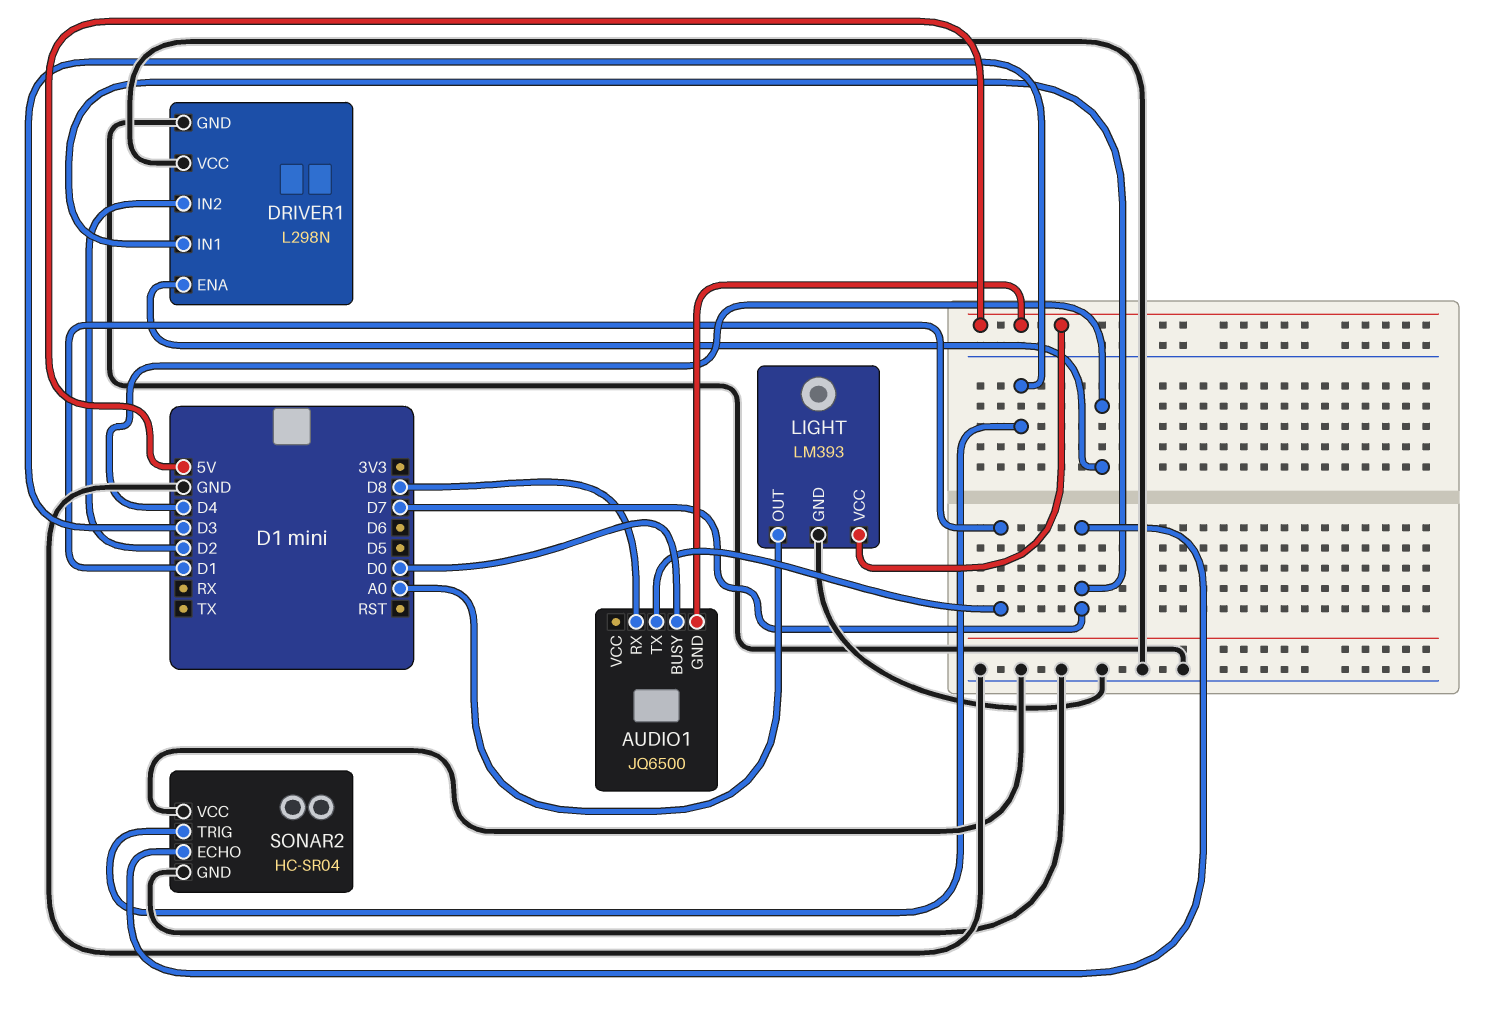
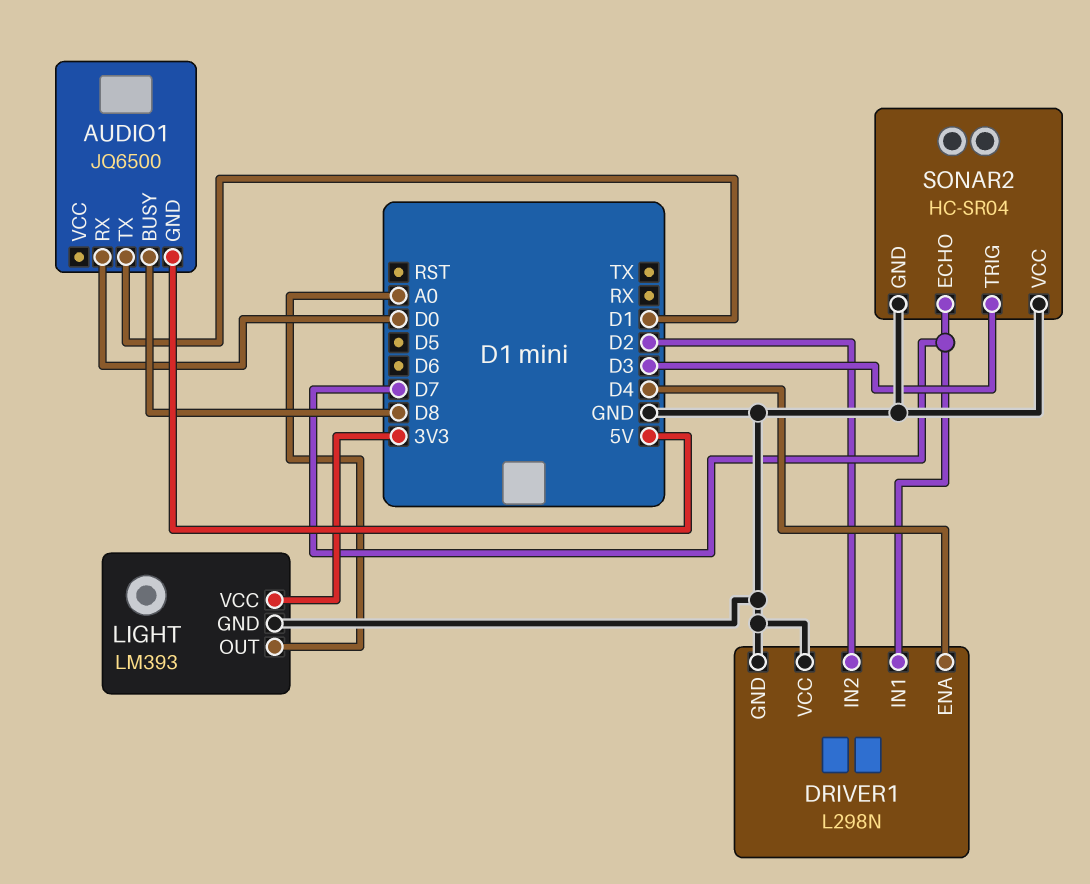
AUDIO1 pin BUSY: D0 -> D8
AUDIO1 pin RX: D8 -> D0
LIGHT pin VCC: 5V -> 3V3

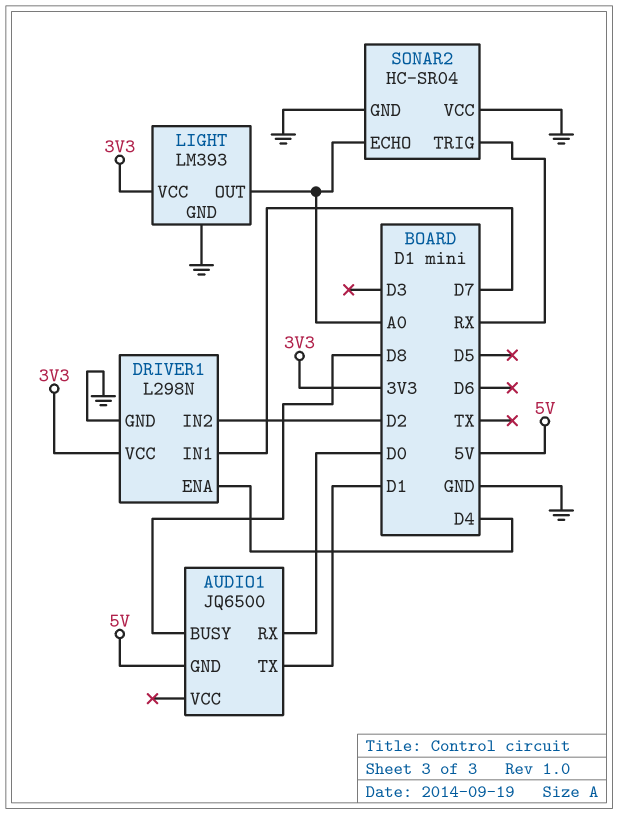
DRIVER1 pin VCC: GND -> 3V3
SONAR2 pin ECHO: D7 -> A0
SONAR2 pin TRIG: D3 -> RX

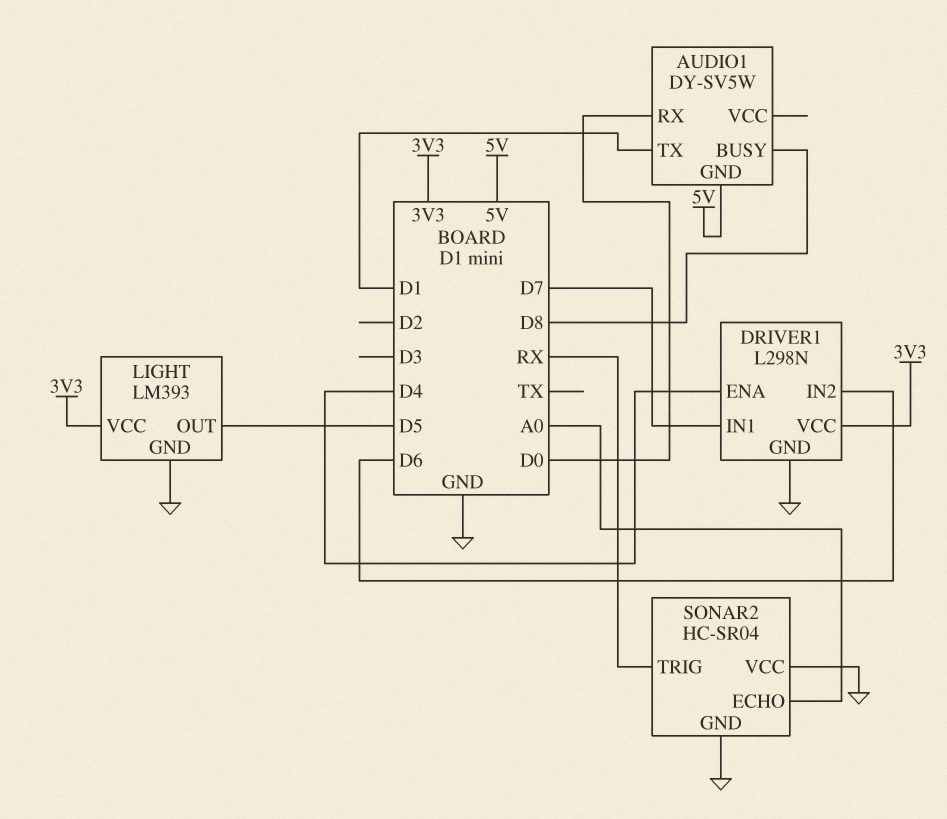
AUDIO1: JQ6500 -> DY-SV5W
DRIVER1 pin IN2: D2 -> D6
LIGHT pin OUT: A0 -> D5

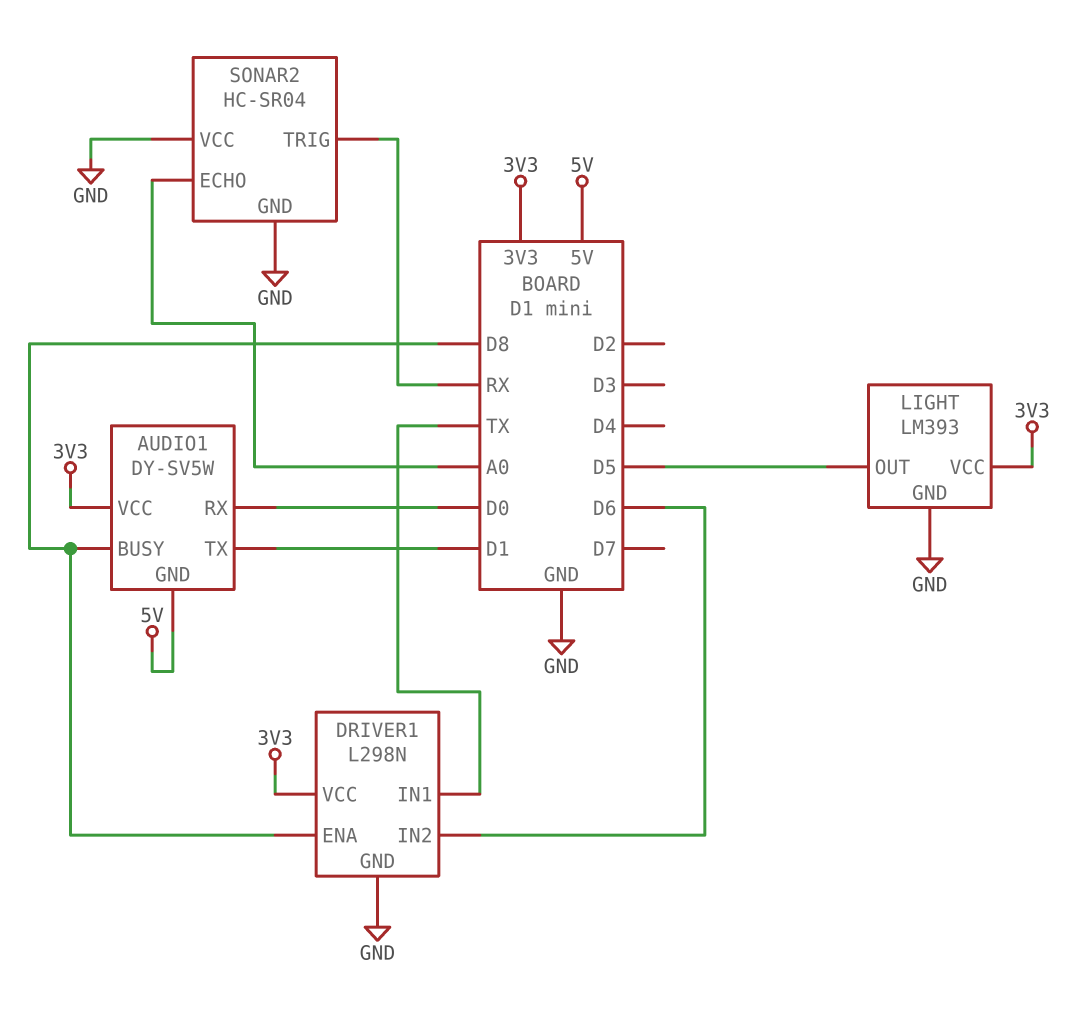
AUDIO1 pin VCC: none -> 3V3
DRIVER1 pin ENA: D4 -> D8
DRIVER1 pin IN1: D7 -> TX

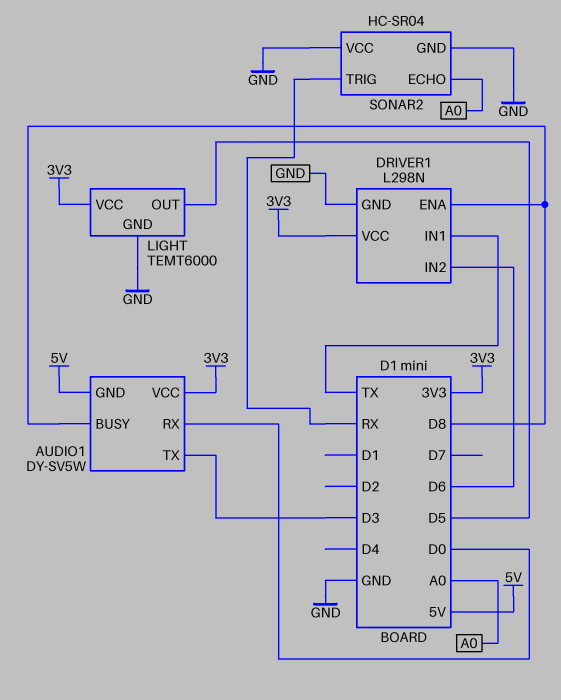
AUDIO1 pin TX: D1 -> D3
LIGHT: LM393 -> TEMT6000

